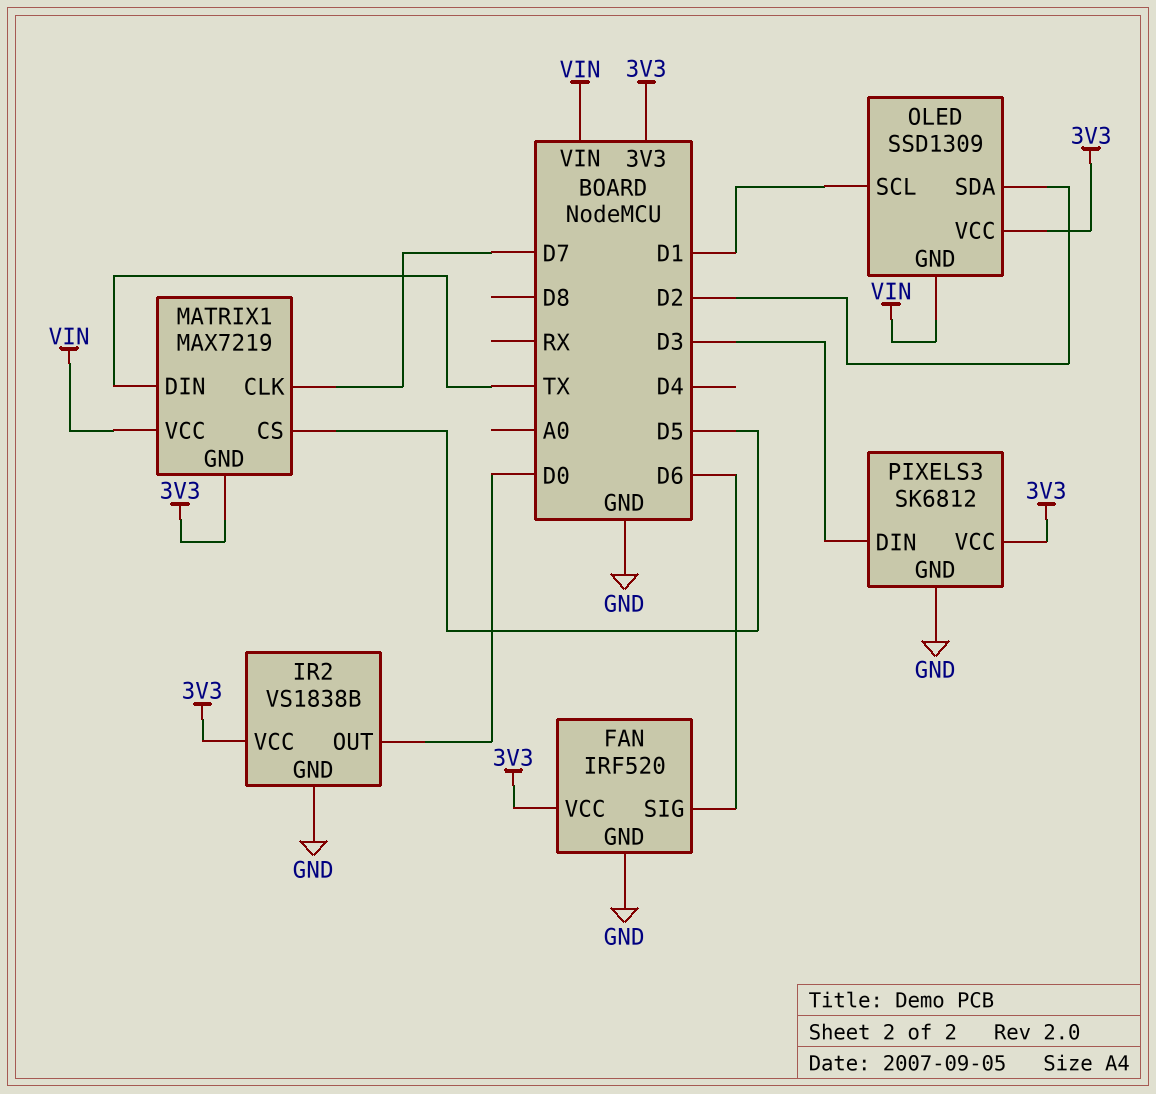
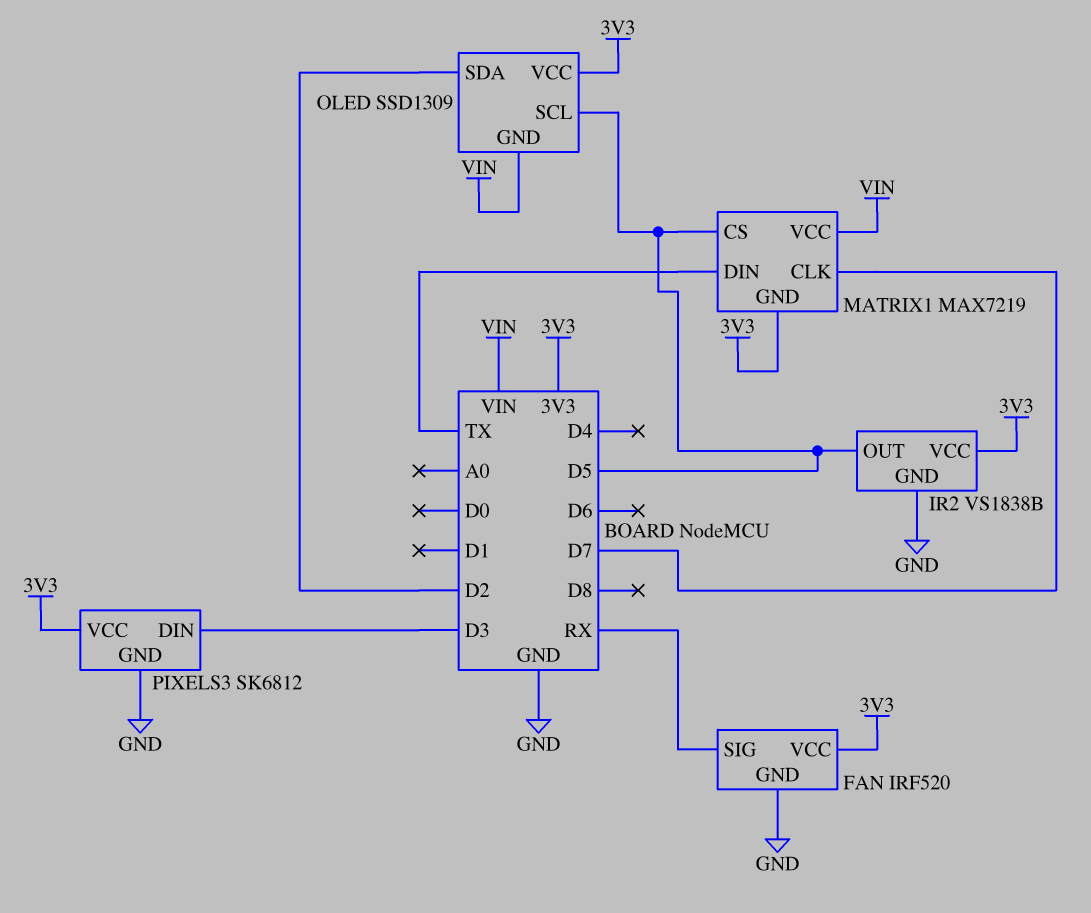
FAN pin SIG: D6 -> RX
IR2 pin OUT: D0 -> D5
OLED pin SCL: D1 -> D5

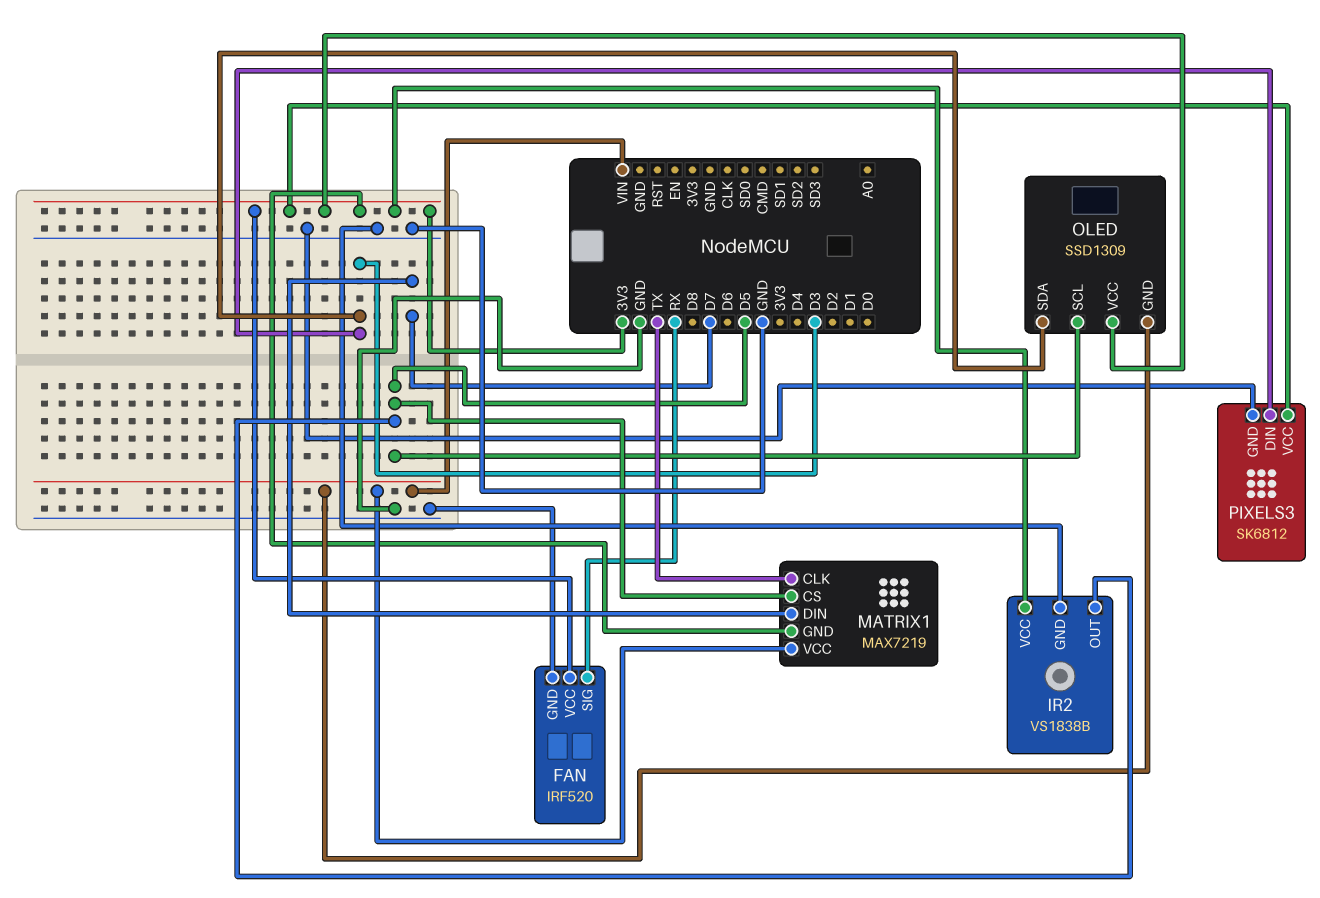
MATRIX1 pin CLK: D7 -> TX
MATRIX1 pin DIN: TX -> D7
OLED pin SDA: D2 -> D3

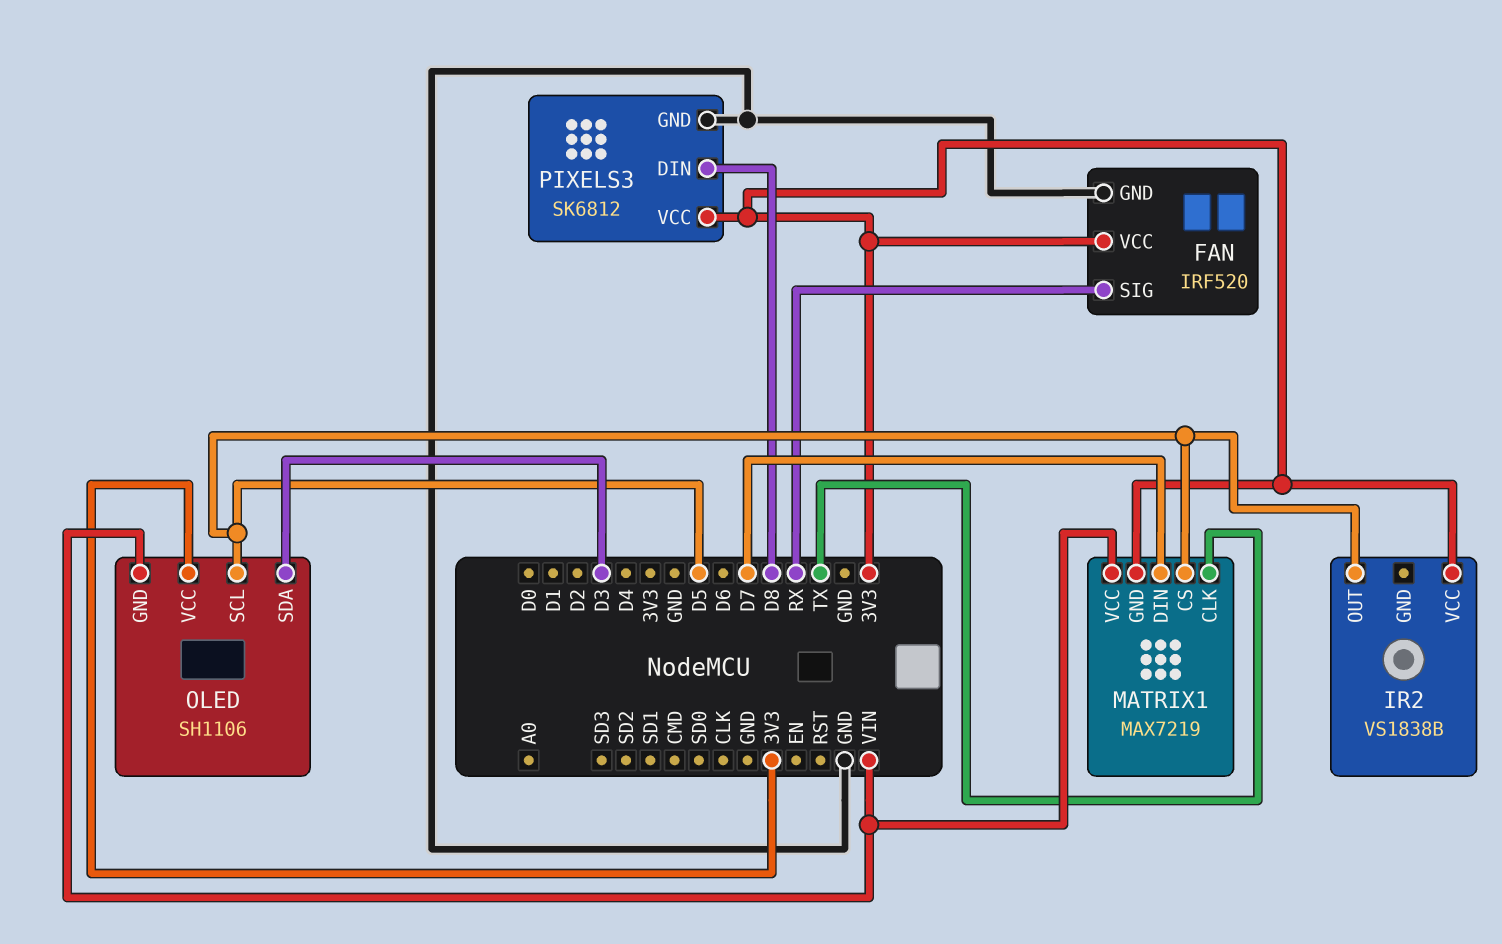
IR2 pin GND: GND -> none
OLED: SSD1309 -> SH1106
PIXELS3 pin DIN: D3 -> D8

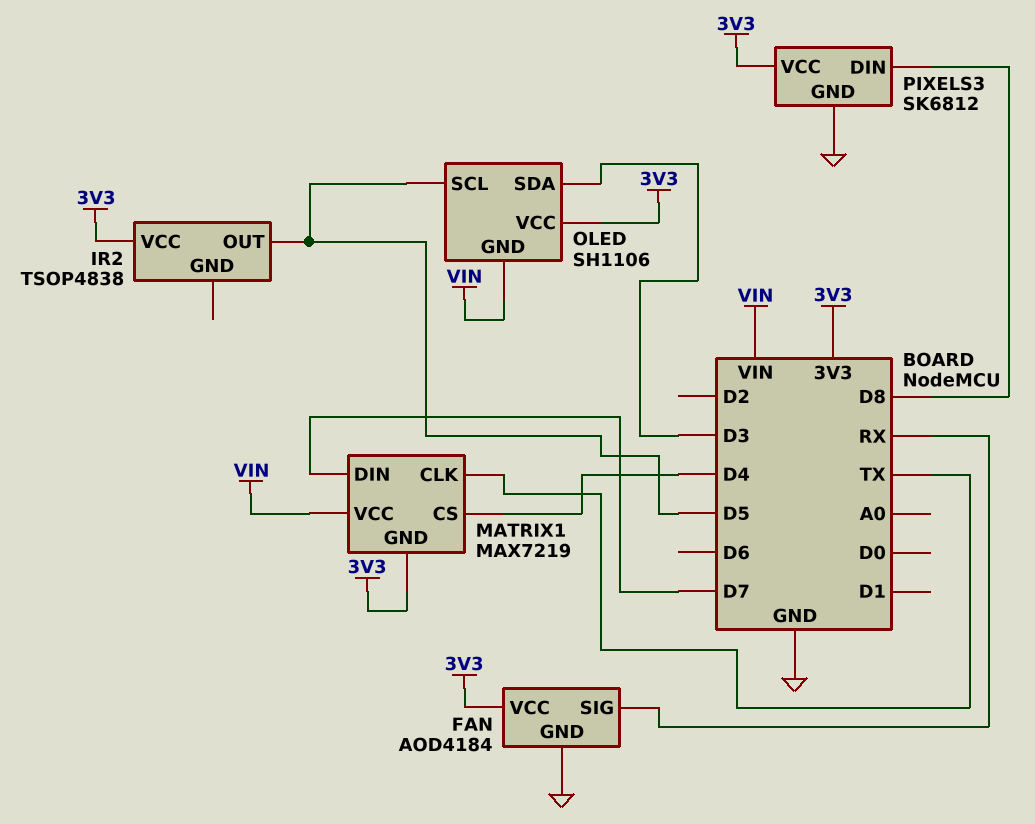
FAN: IRF520 -> AOD4184
IR2: VS1838B -> TSOP4838
MATRIX1 pin CS: D5 -> D4

